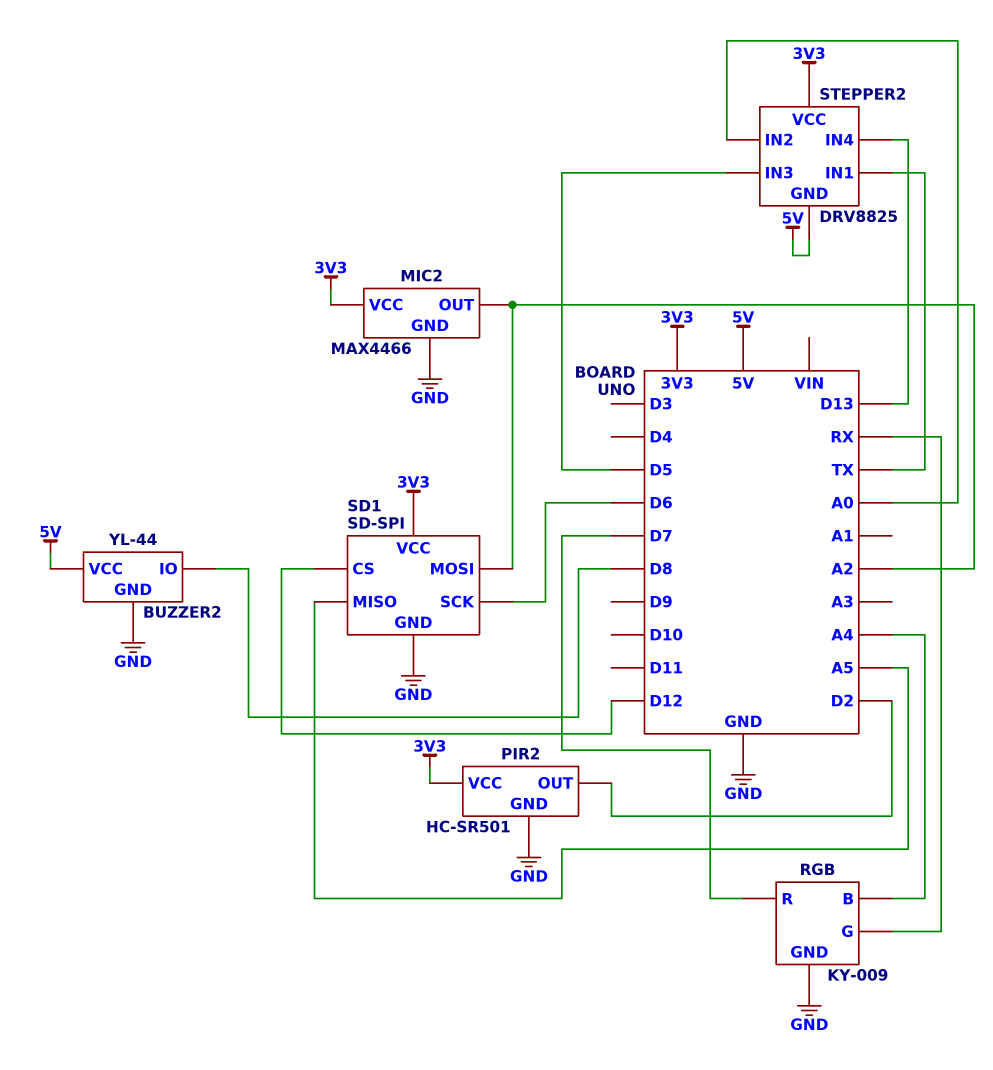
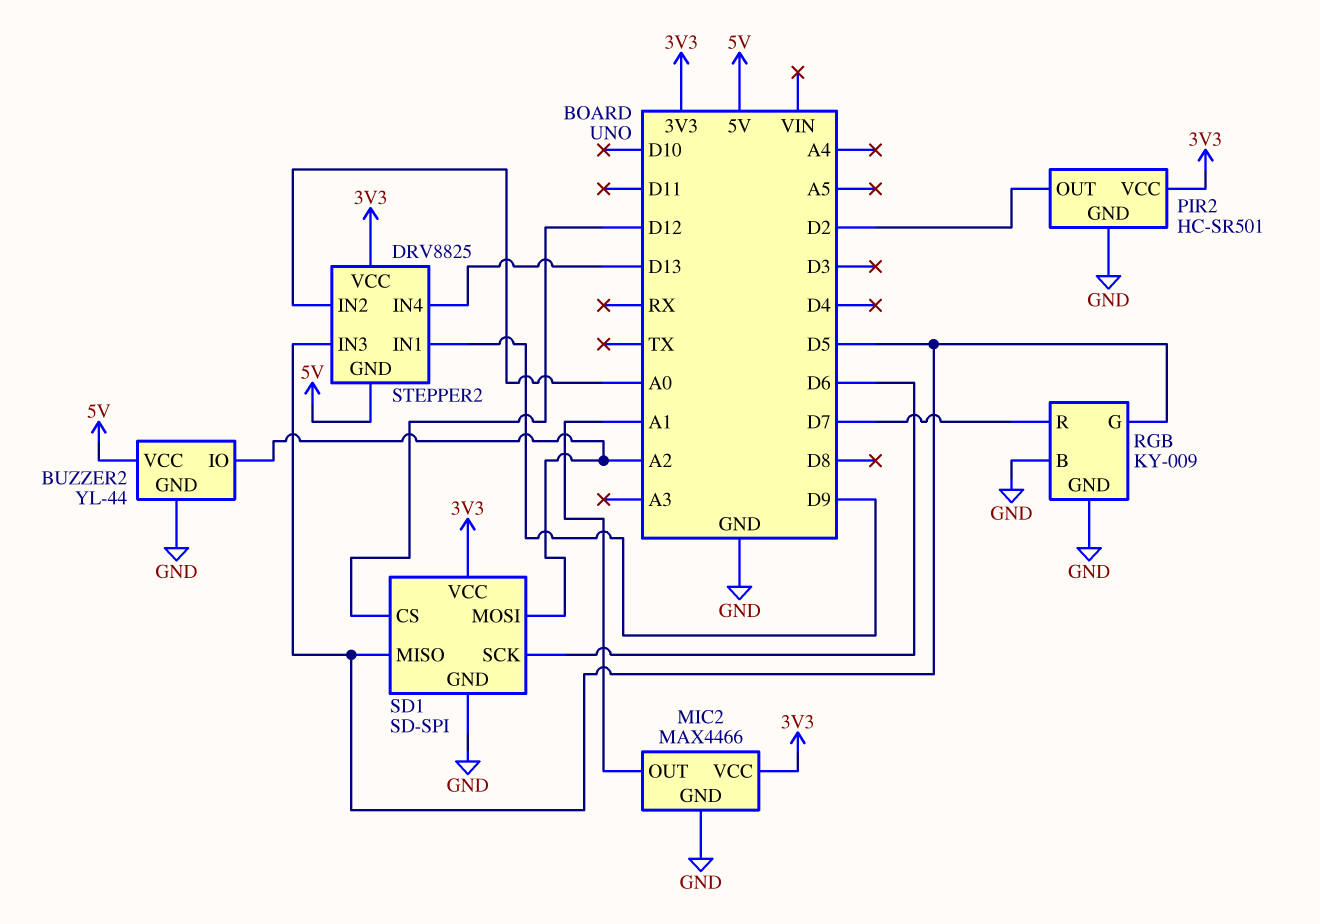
BUZZER2 pin IO: D8 -> A2
MIC2 pin OUT: A2 -> A1
RGB pin B: A4 -> GND
RGB pin G: RX -> D5
SD1 pin MISO: A5 -> D5
STEPPER2 pin IN1: TX -> D9

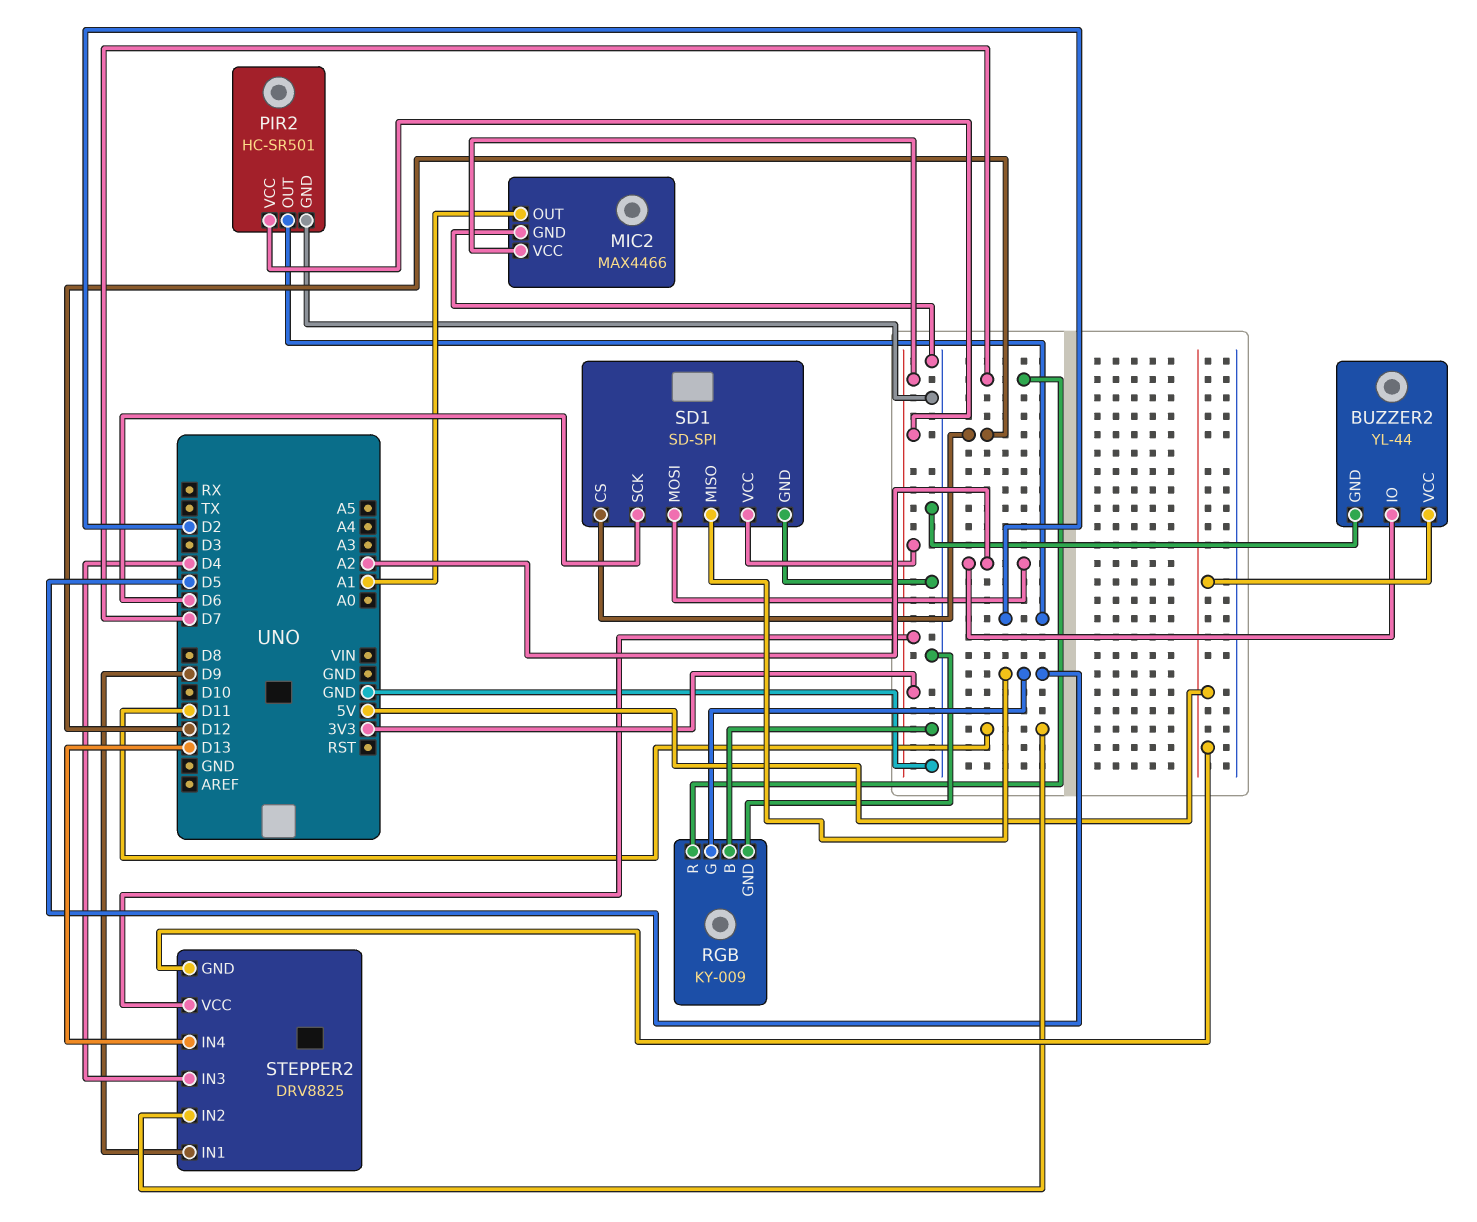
STEPPER2 pin IN2: A0 -> D11
STEPPER2 pin IN3: D5 -> D4

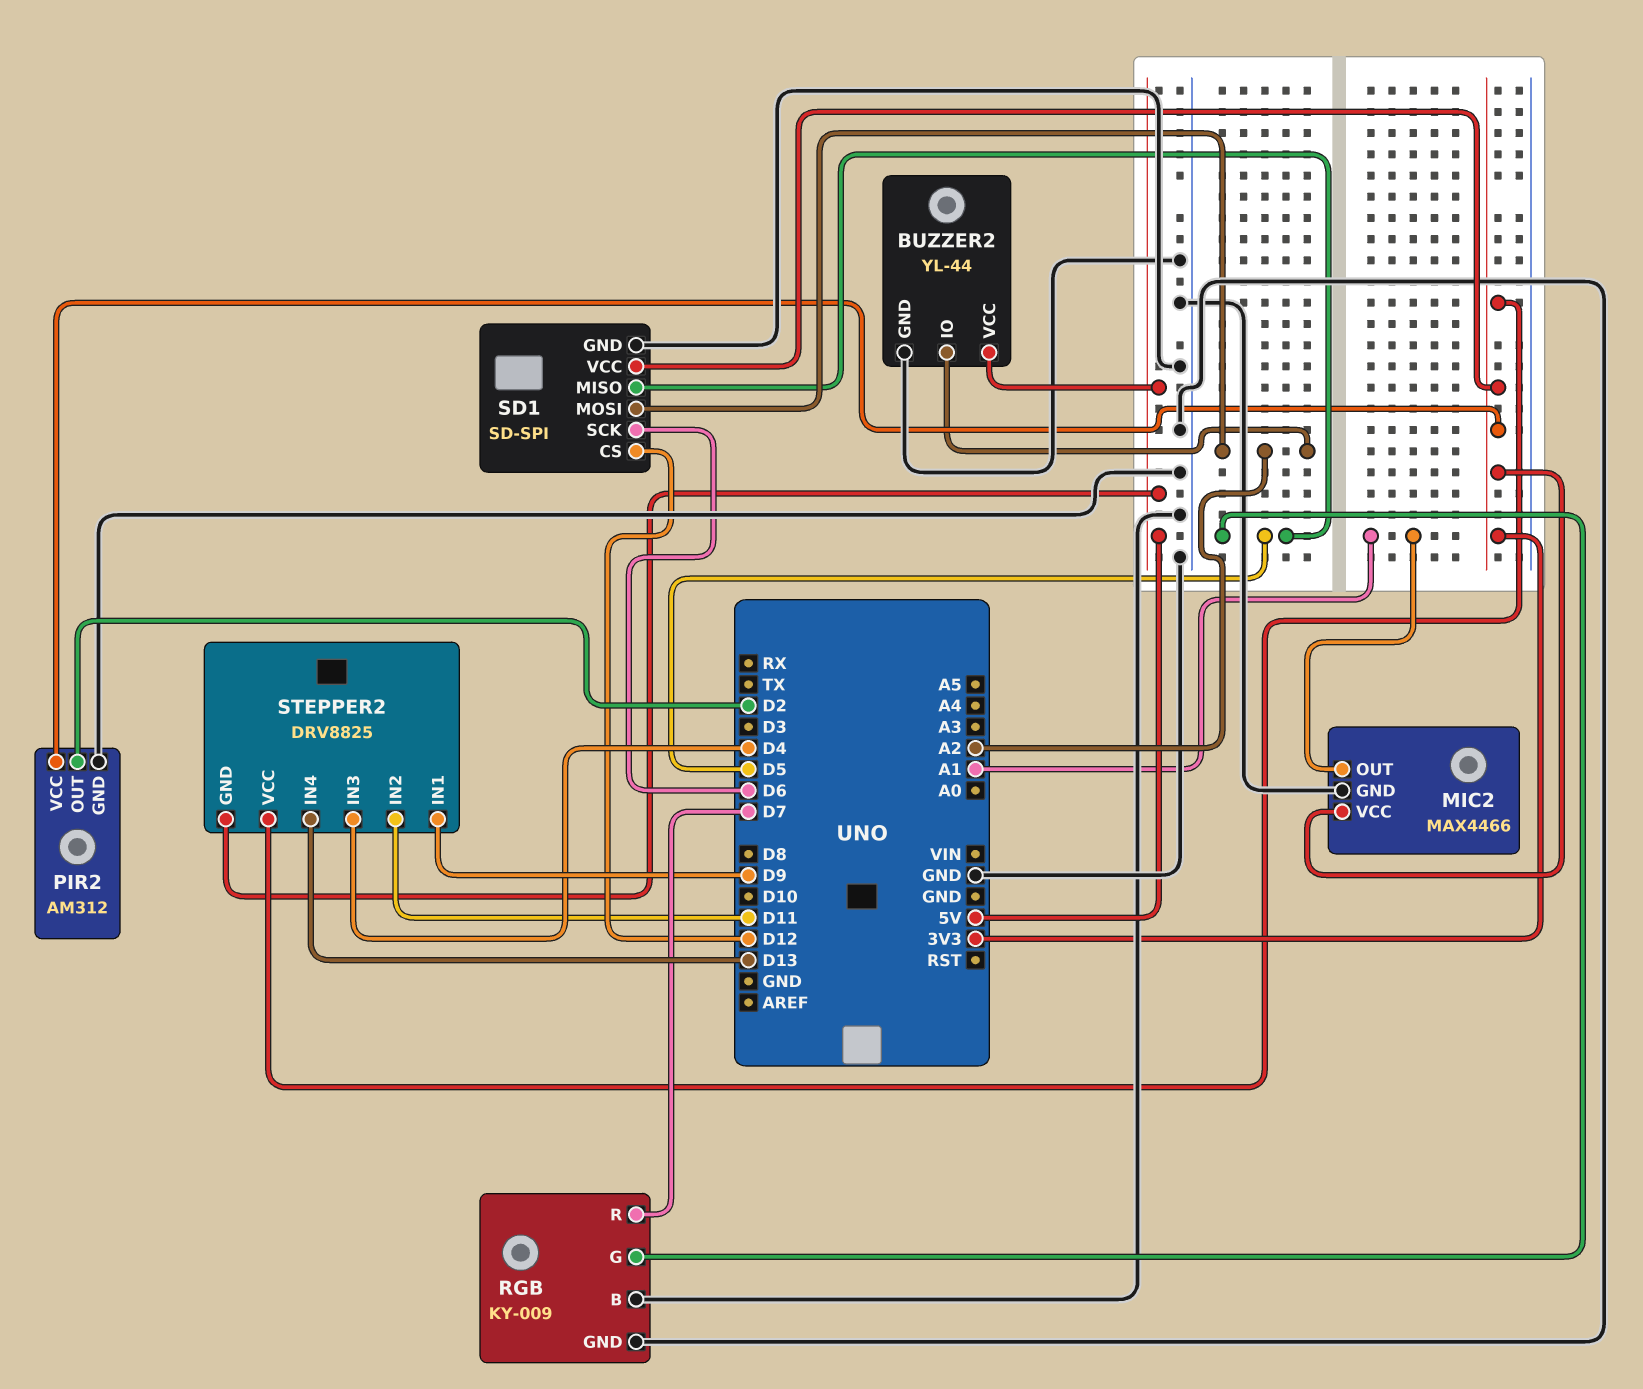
PIR2: HC-SR501 -> AM312

